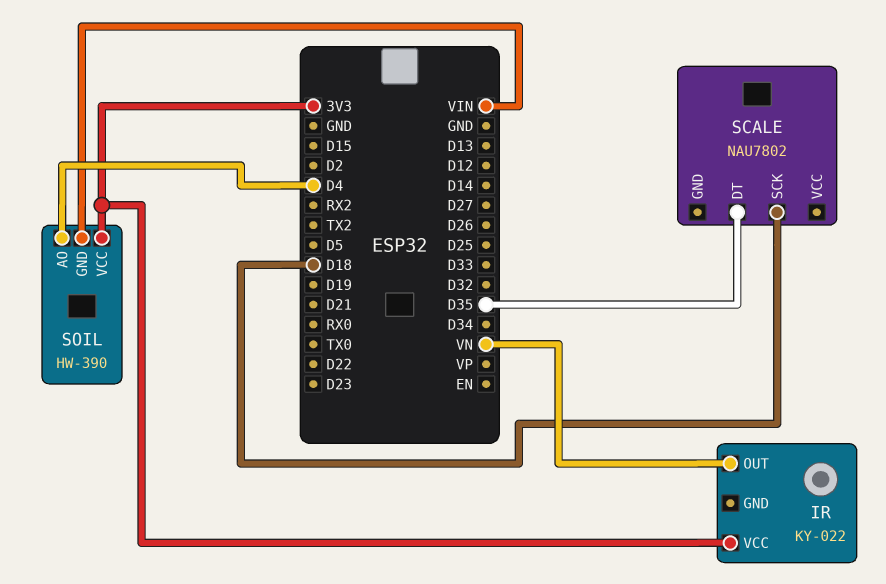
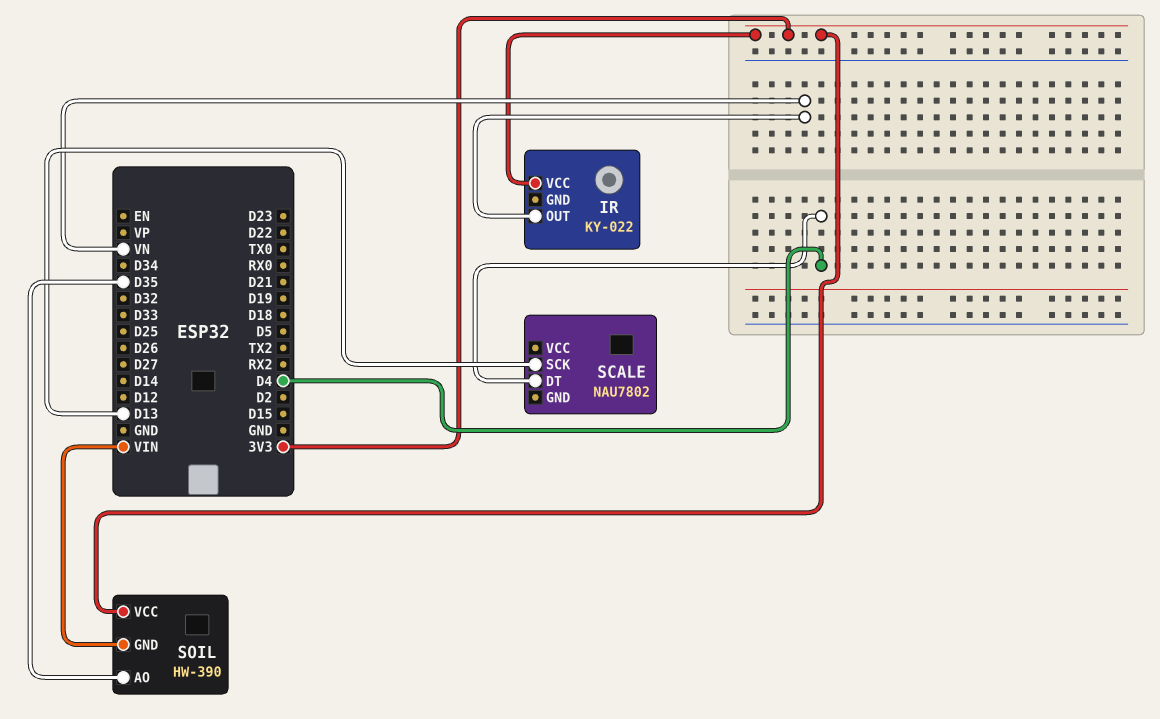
SCALE pin DT: D35 -> D4
SCALE pin SCK: D18 -> D13
SOIL pin AO: D4 -> D35

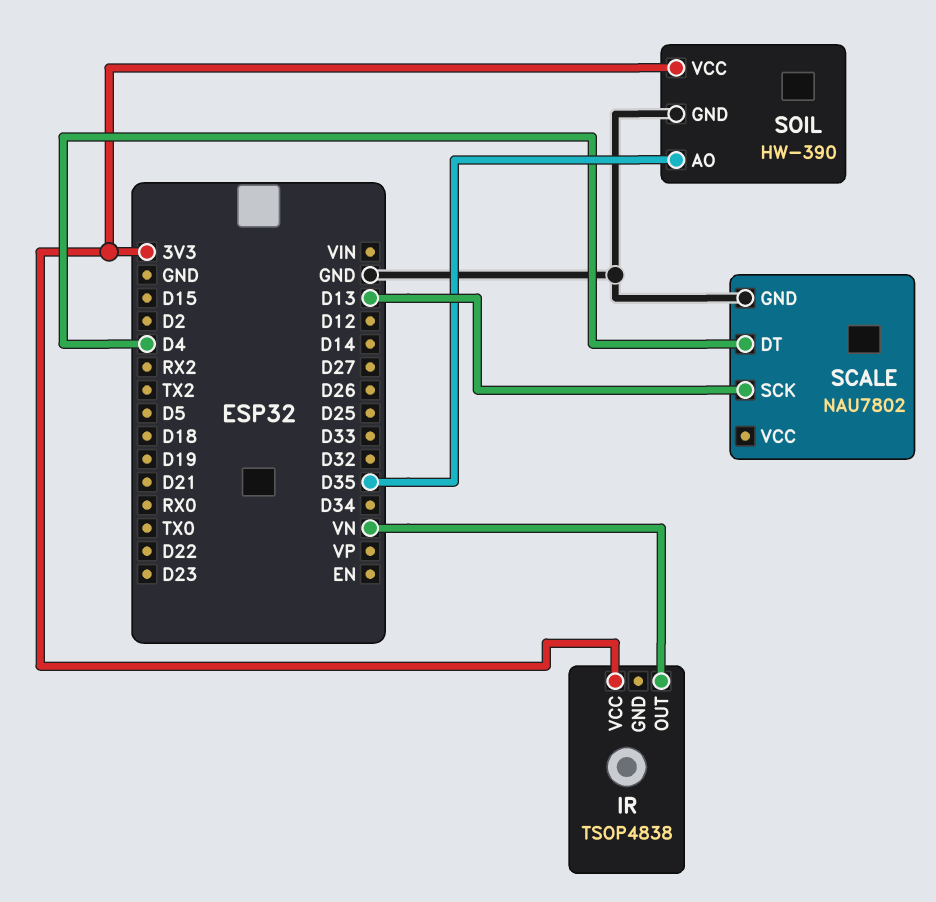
IR: KY-022 -> TSOP4838
SCALE pin GND: none -> GND
SOIL pin GND: VIN -> GND

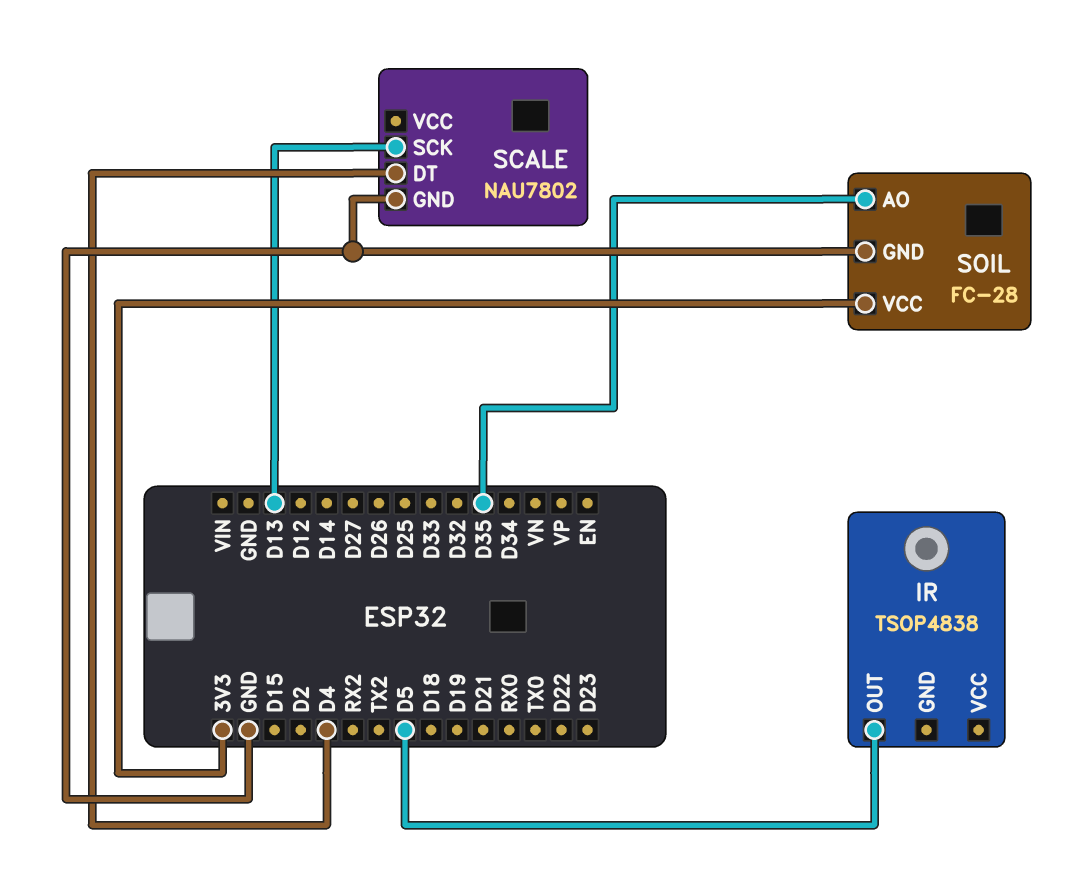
IR pin OUT: VN -> D5
IR pin VCC: 3V3 -> none
SOIL: HW-390 -> FC-28

